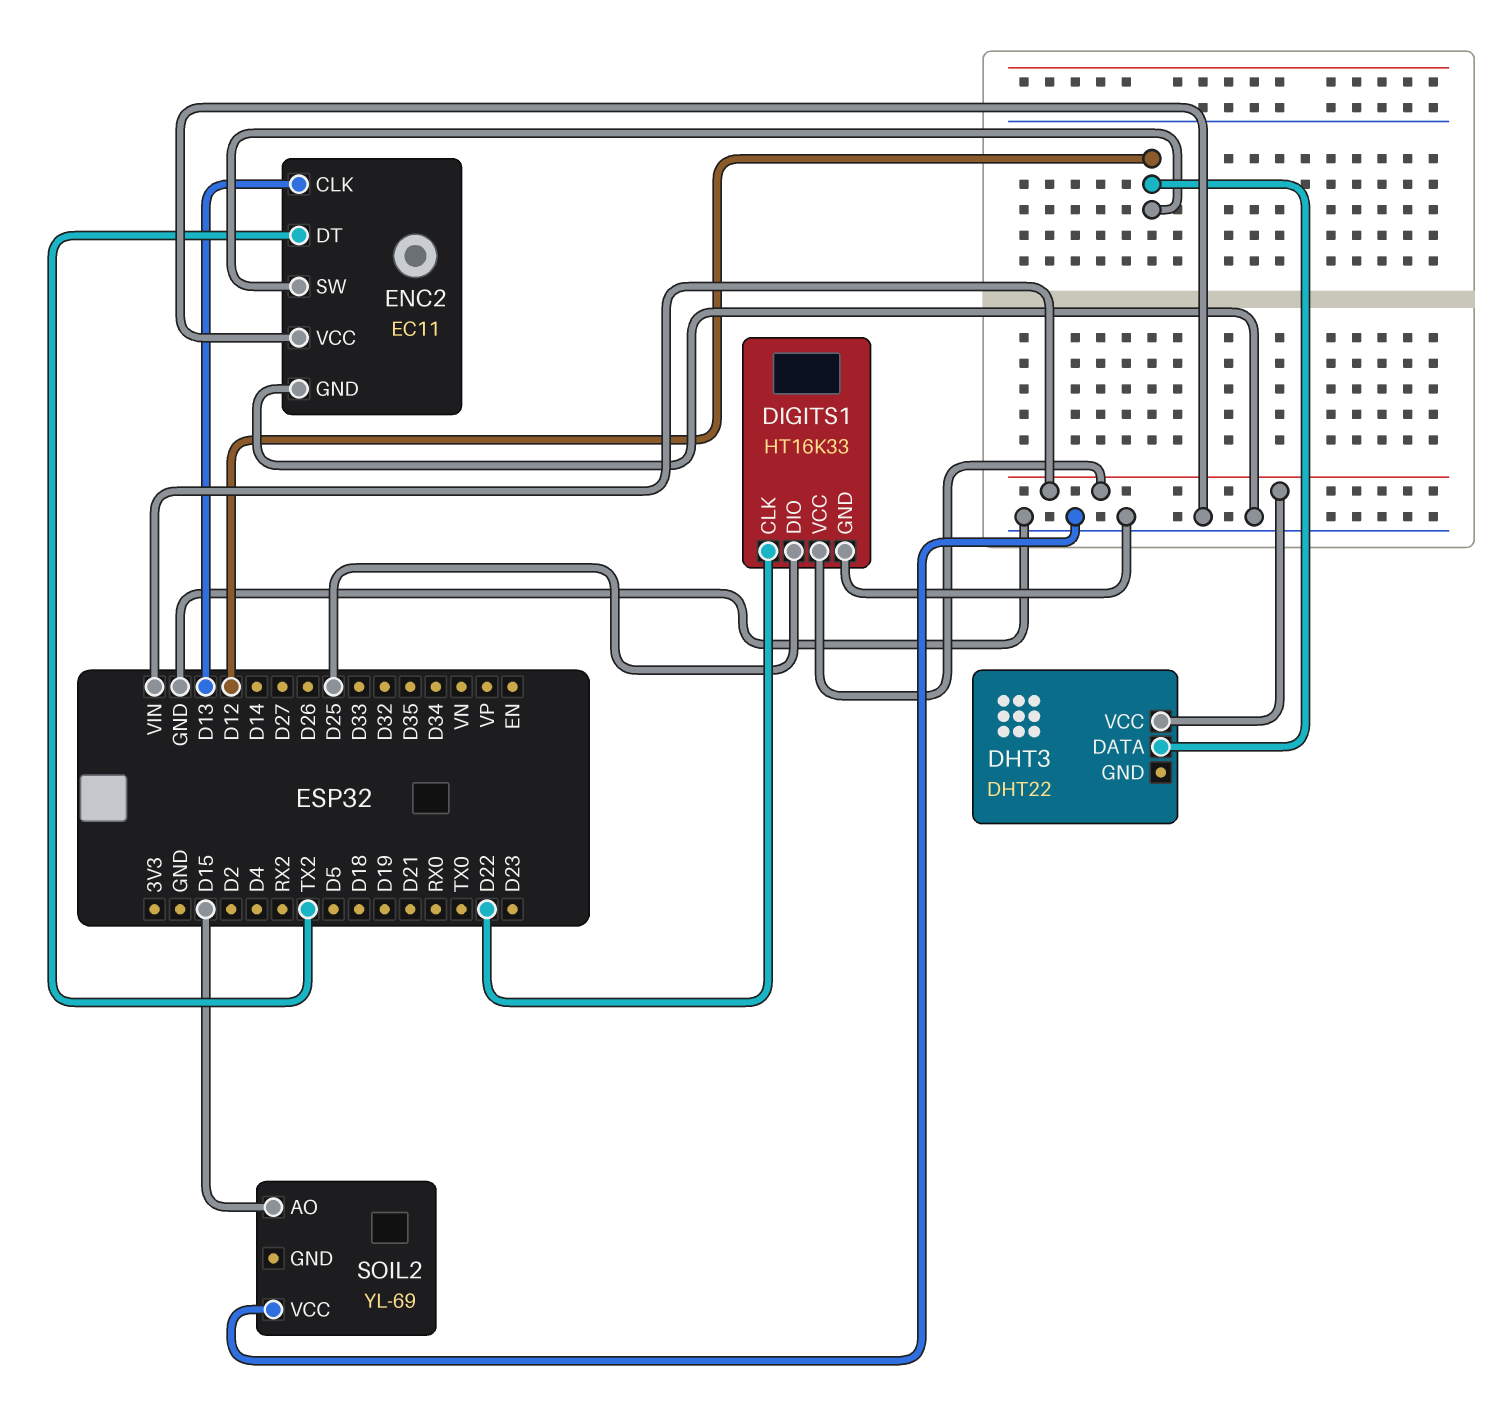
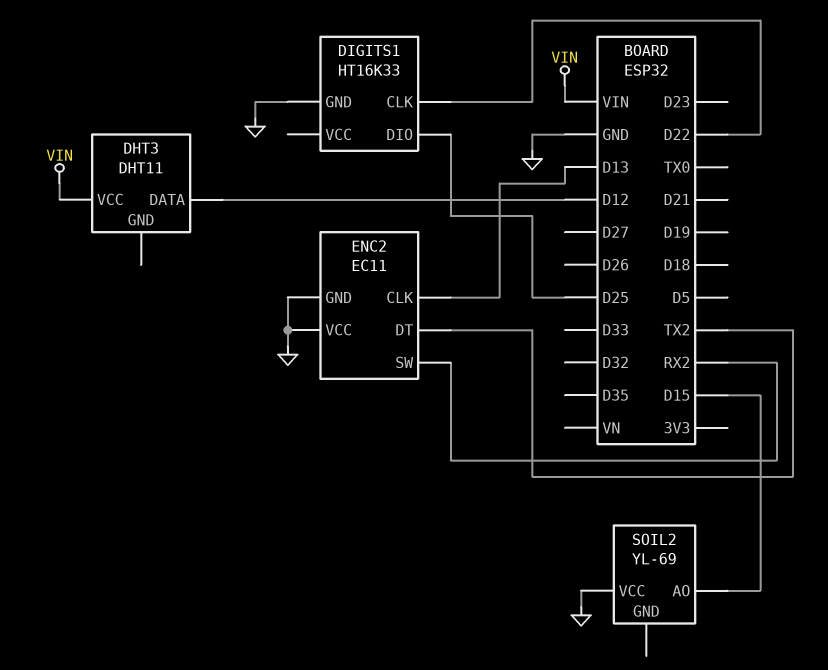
DHT3: DHT22 -> DHT11
DIGITS1 pin VCC: VIN -> none
ENC2 pin SW: D12 -> RX2

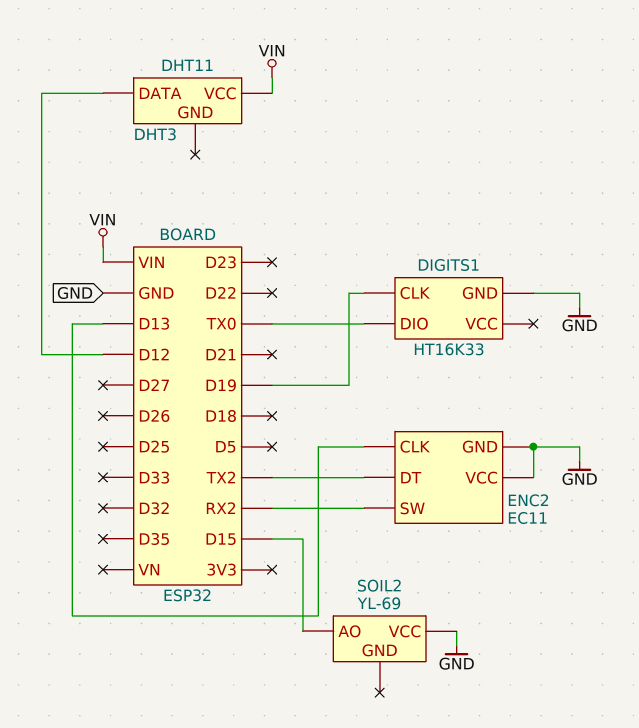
DIGITS1 pin CLK: D22 -> D19
DIGITS1 pin DIO: D25 -> TX0

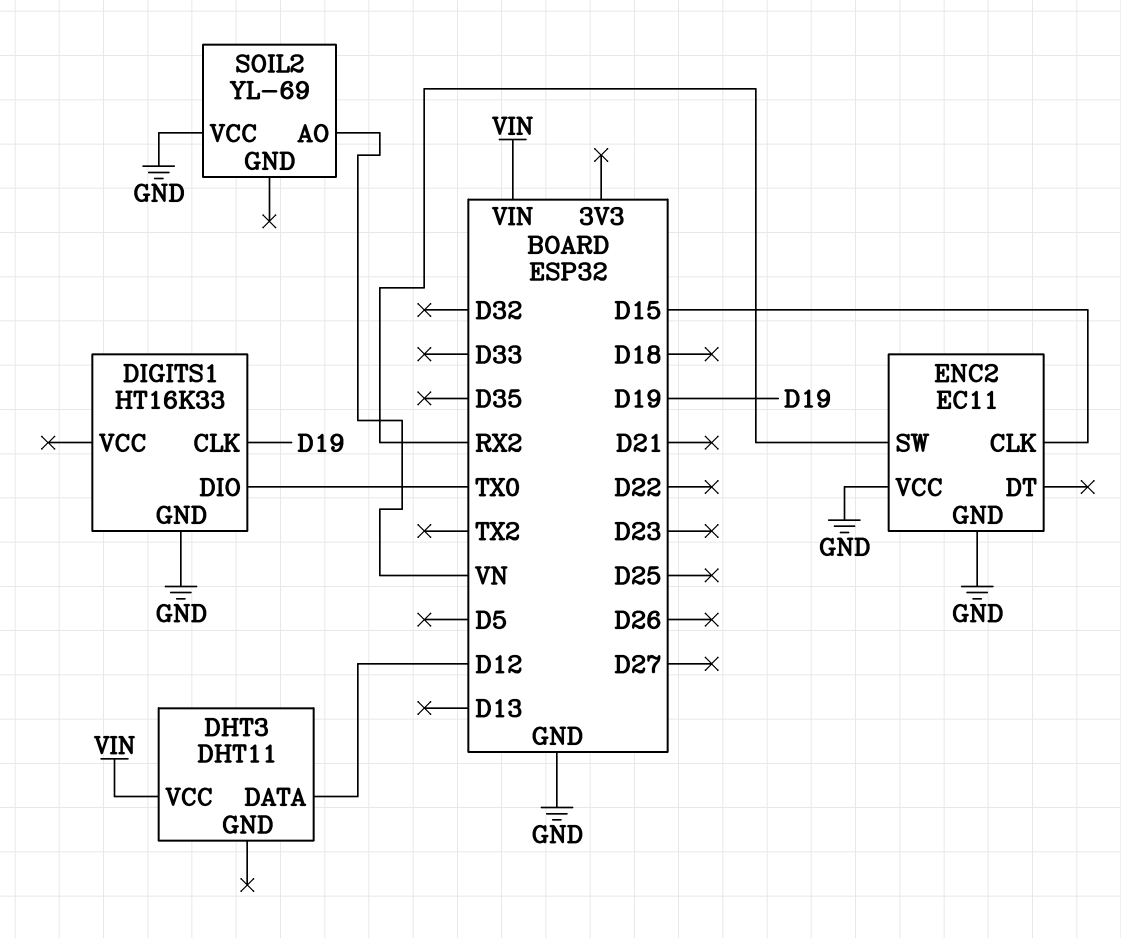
ENC2 pin CLK: D13 -> D15
ENC2 pin DT: TX2 -> none
SOIL2 pin AO: D15 -> VN

